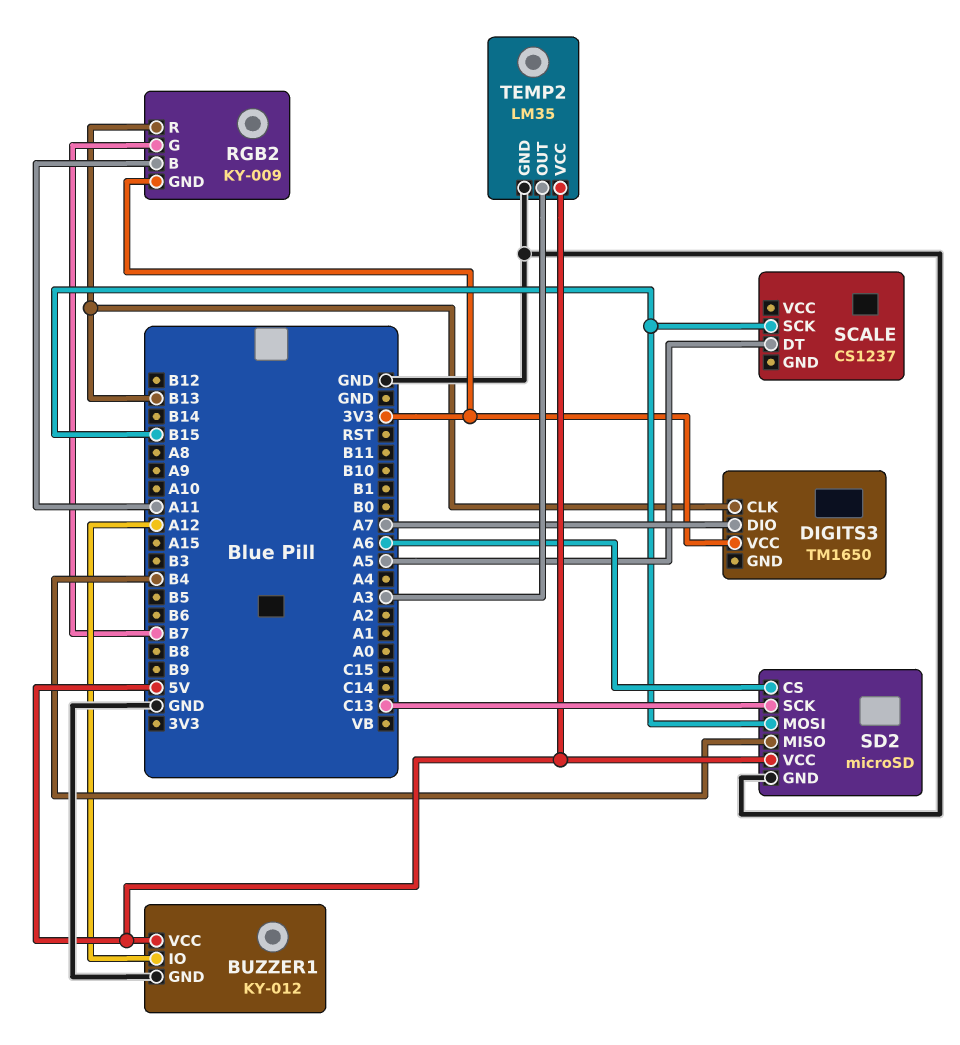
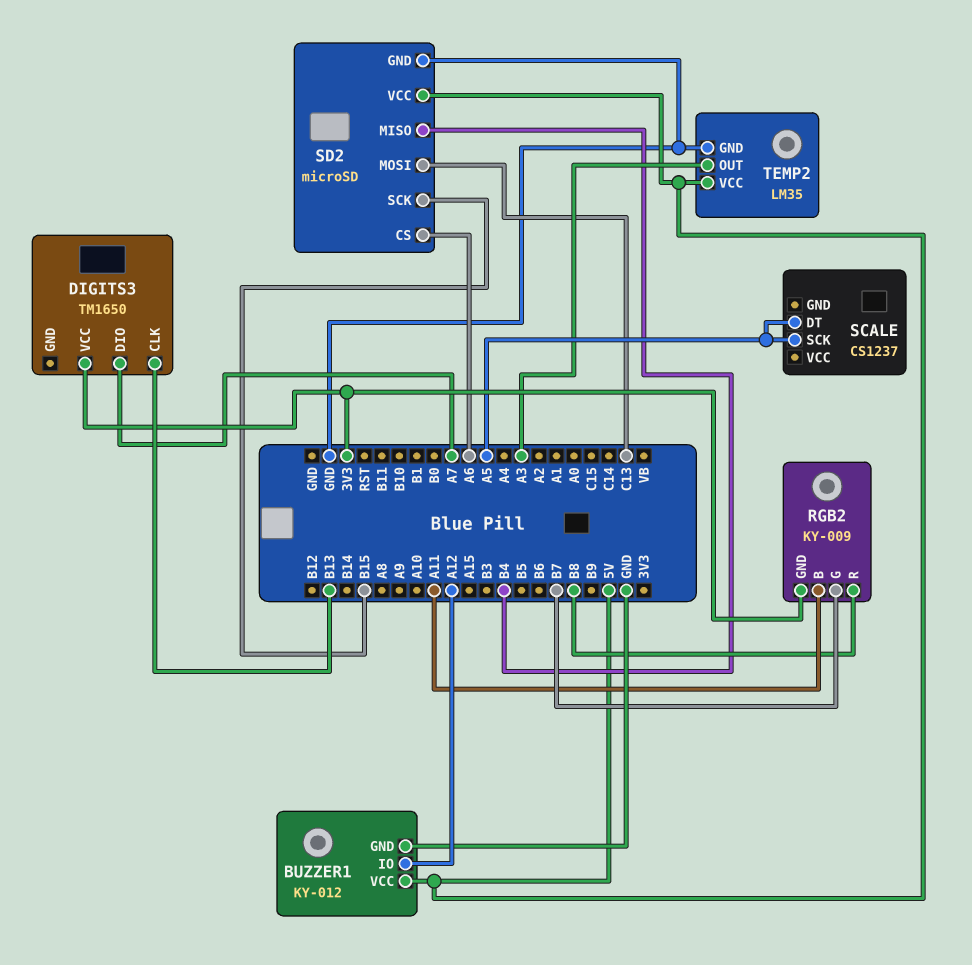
RGB2 pin R: B13 -> B8
SCALE pin SCK: B15 -> A5
SD2 pin MOSI: B15 -> C13
SD2 pin SCK: C13 -> B15

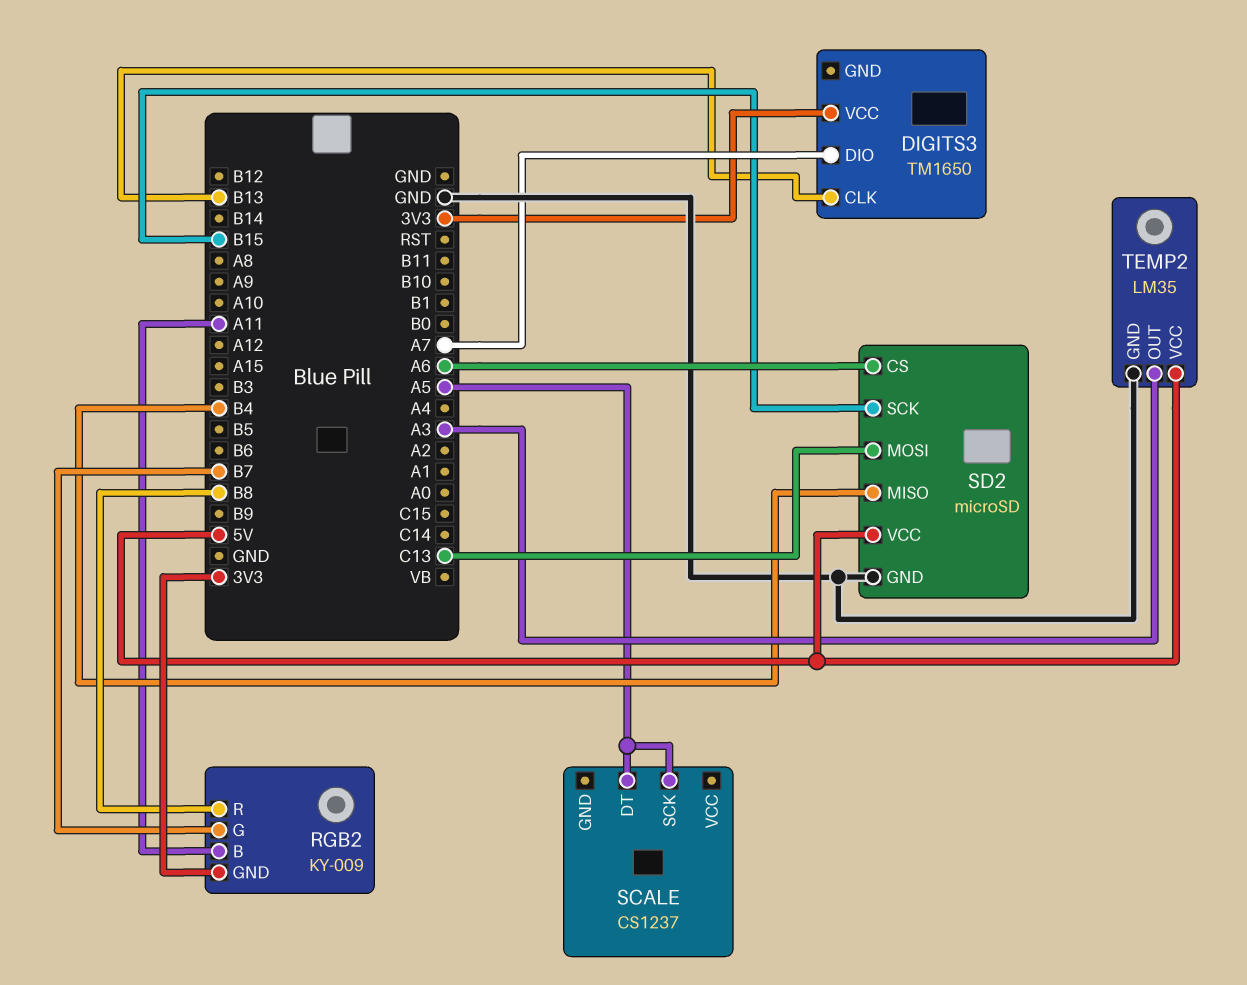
BUZZER1: KY-012 -> none
BUZZER1 pin GND: GND -> none
BUZZER1 pin IO: A12 -> none
BUZZER1 pin VCC: 5V -> none

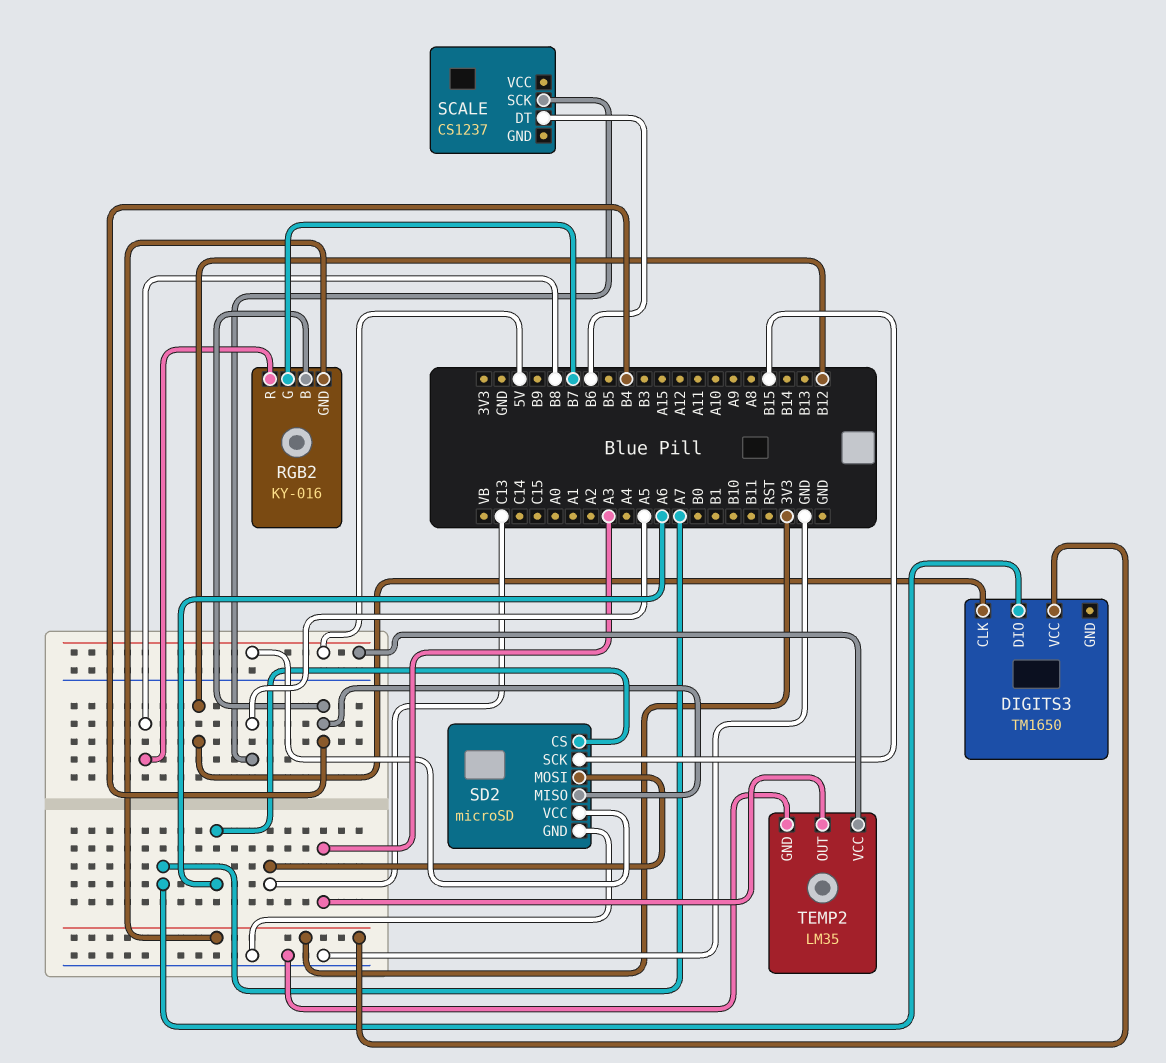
DIGITS3 pin CLK: B13 -> B12
RGB2: KY-009 -> KY-016
RGB2 pin B: A11 -> B4
SCALE pin DT: A5 -> B6

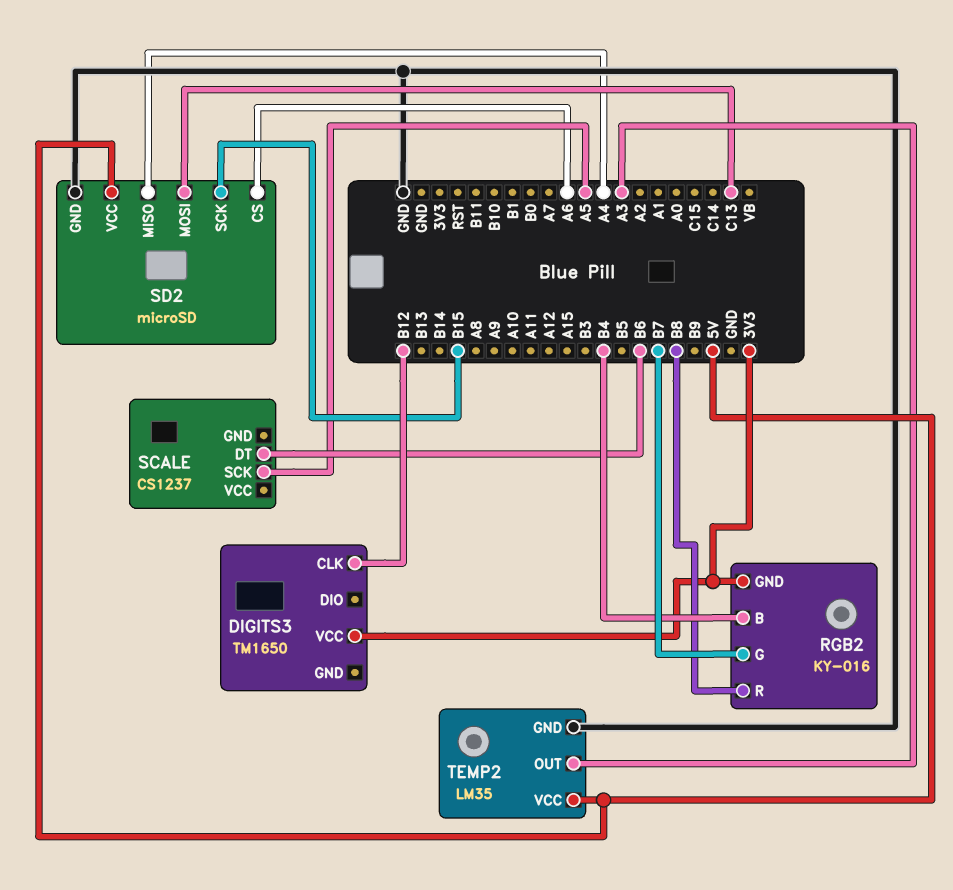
DIGITS3 pin DIO: A7 -> none
SD2 pin MISO: B4 -> A4

